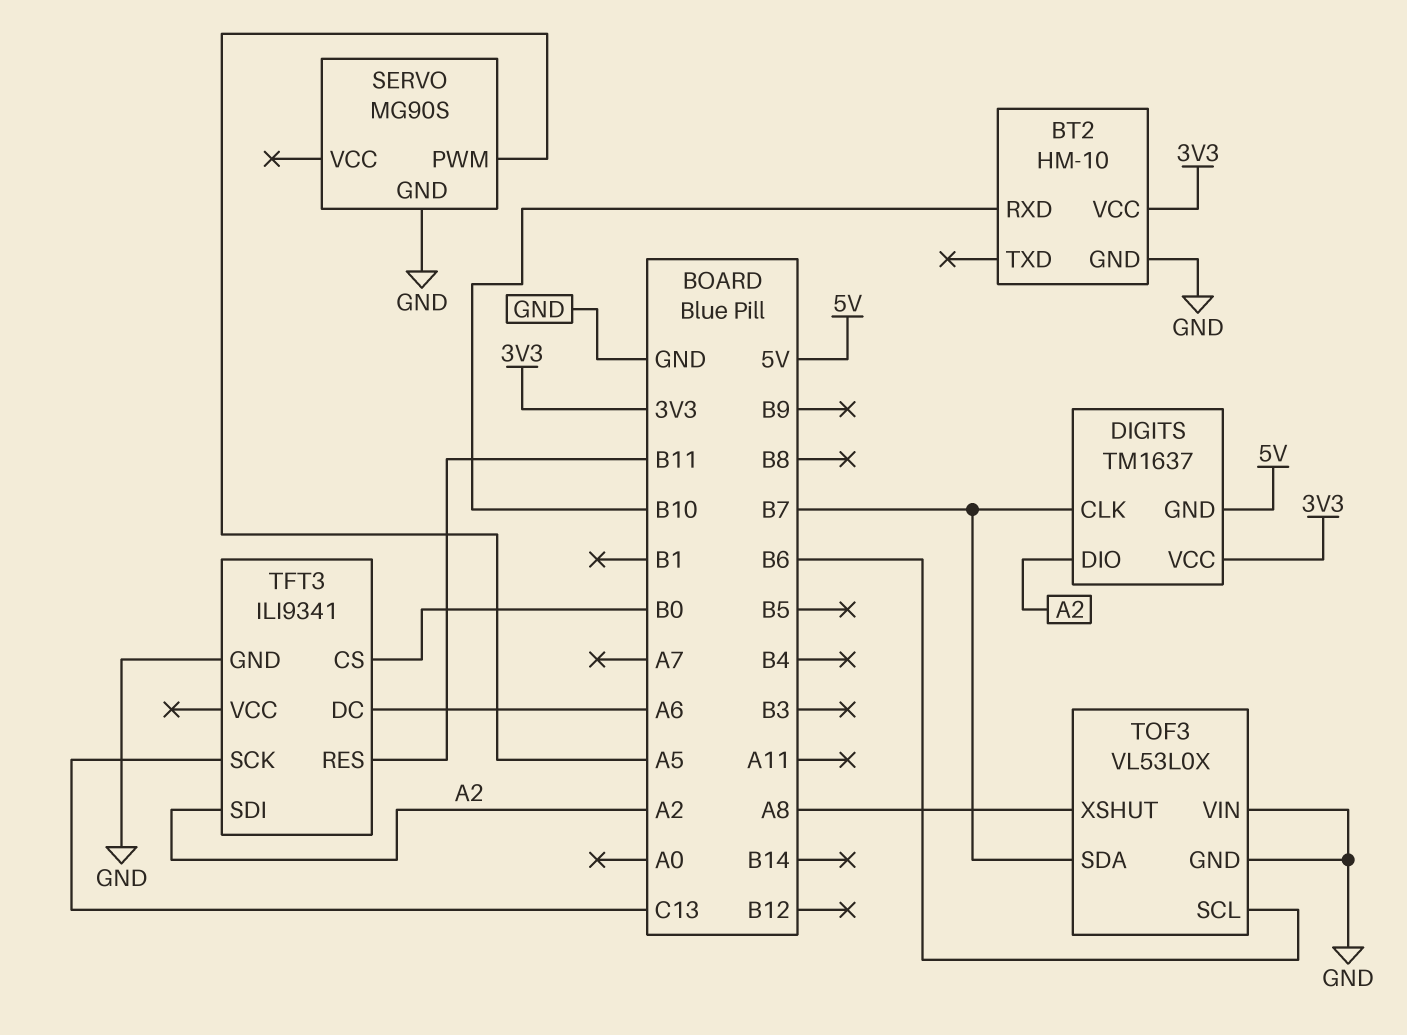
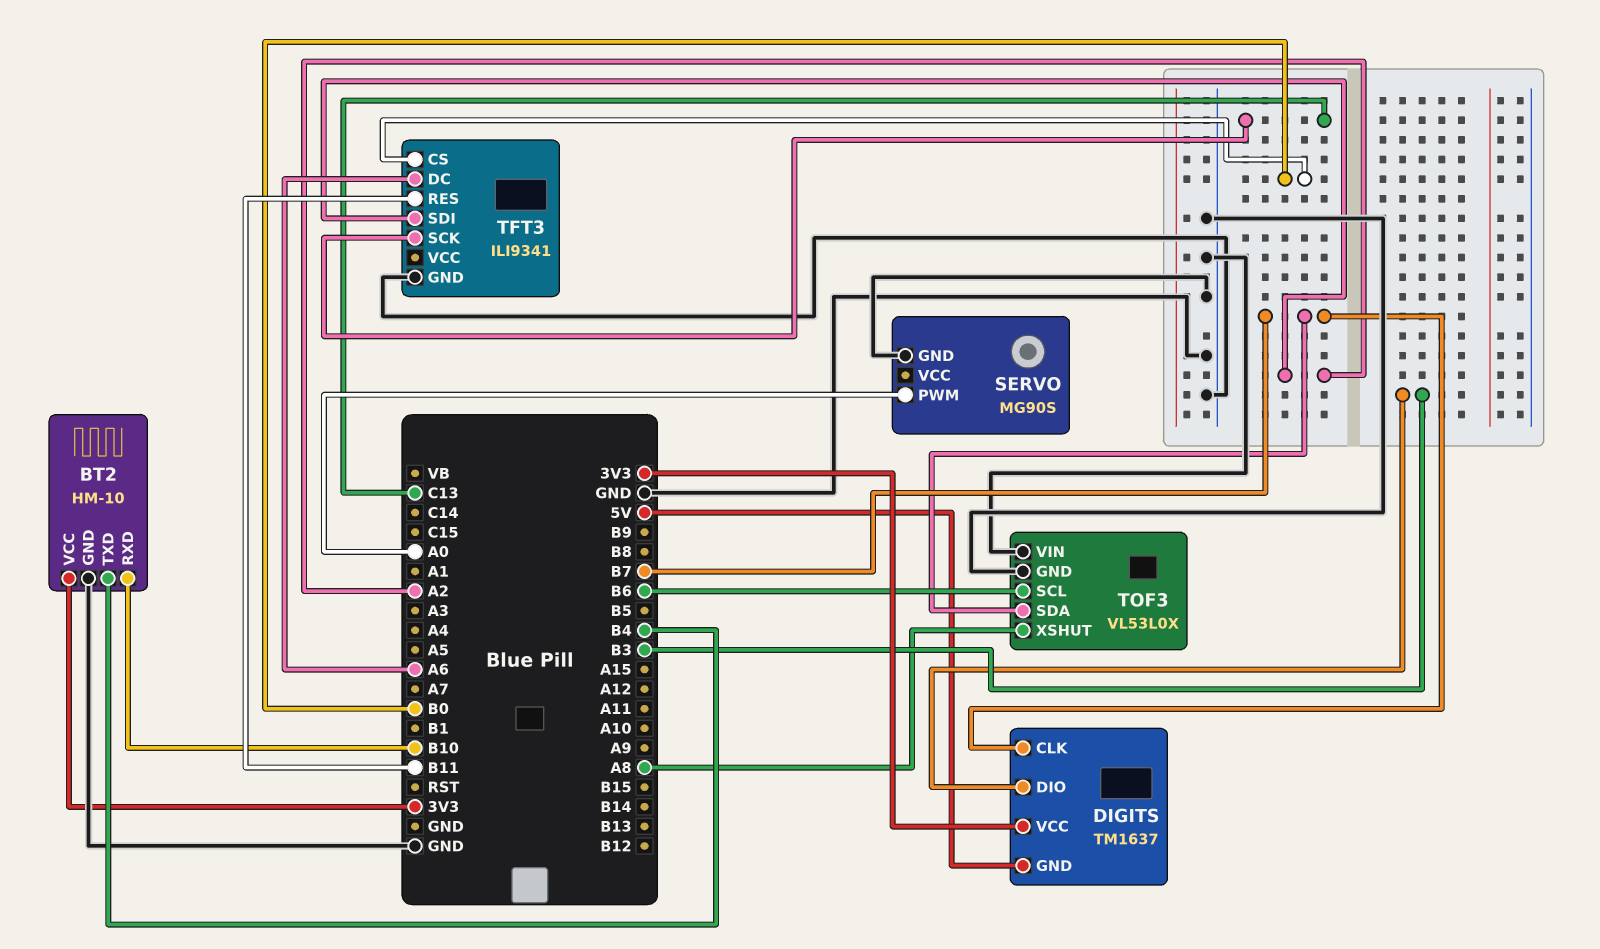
BT2 pin TXD: none -> B4
DIGITS pin DIO: A2 -> B3
SERVO pin PWM: A5 -> A0

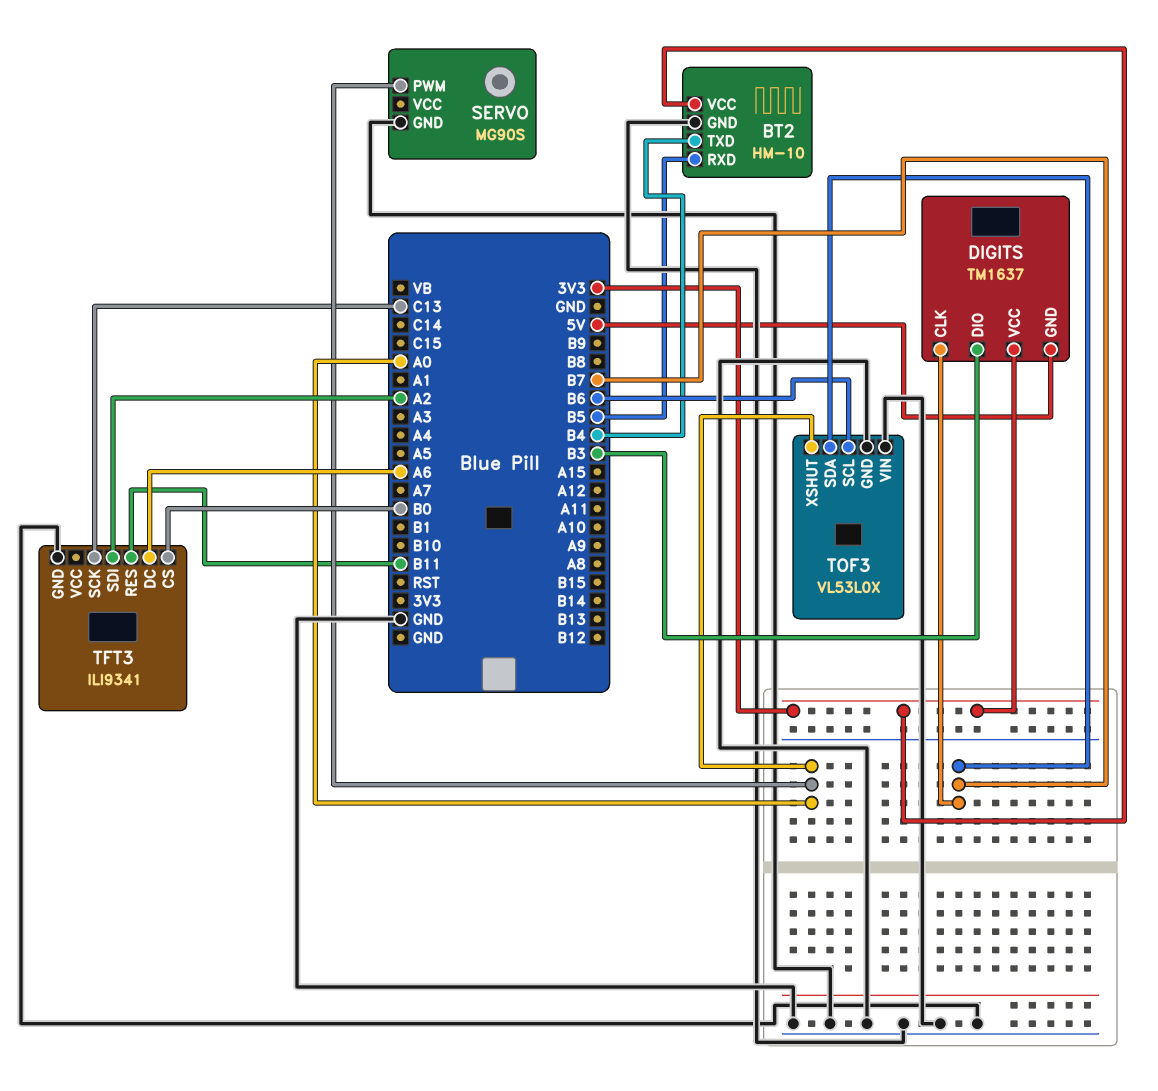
BT2 pin RXD: B10 -> B5
TOF3 pin XSHUT: A8 -> A0

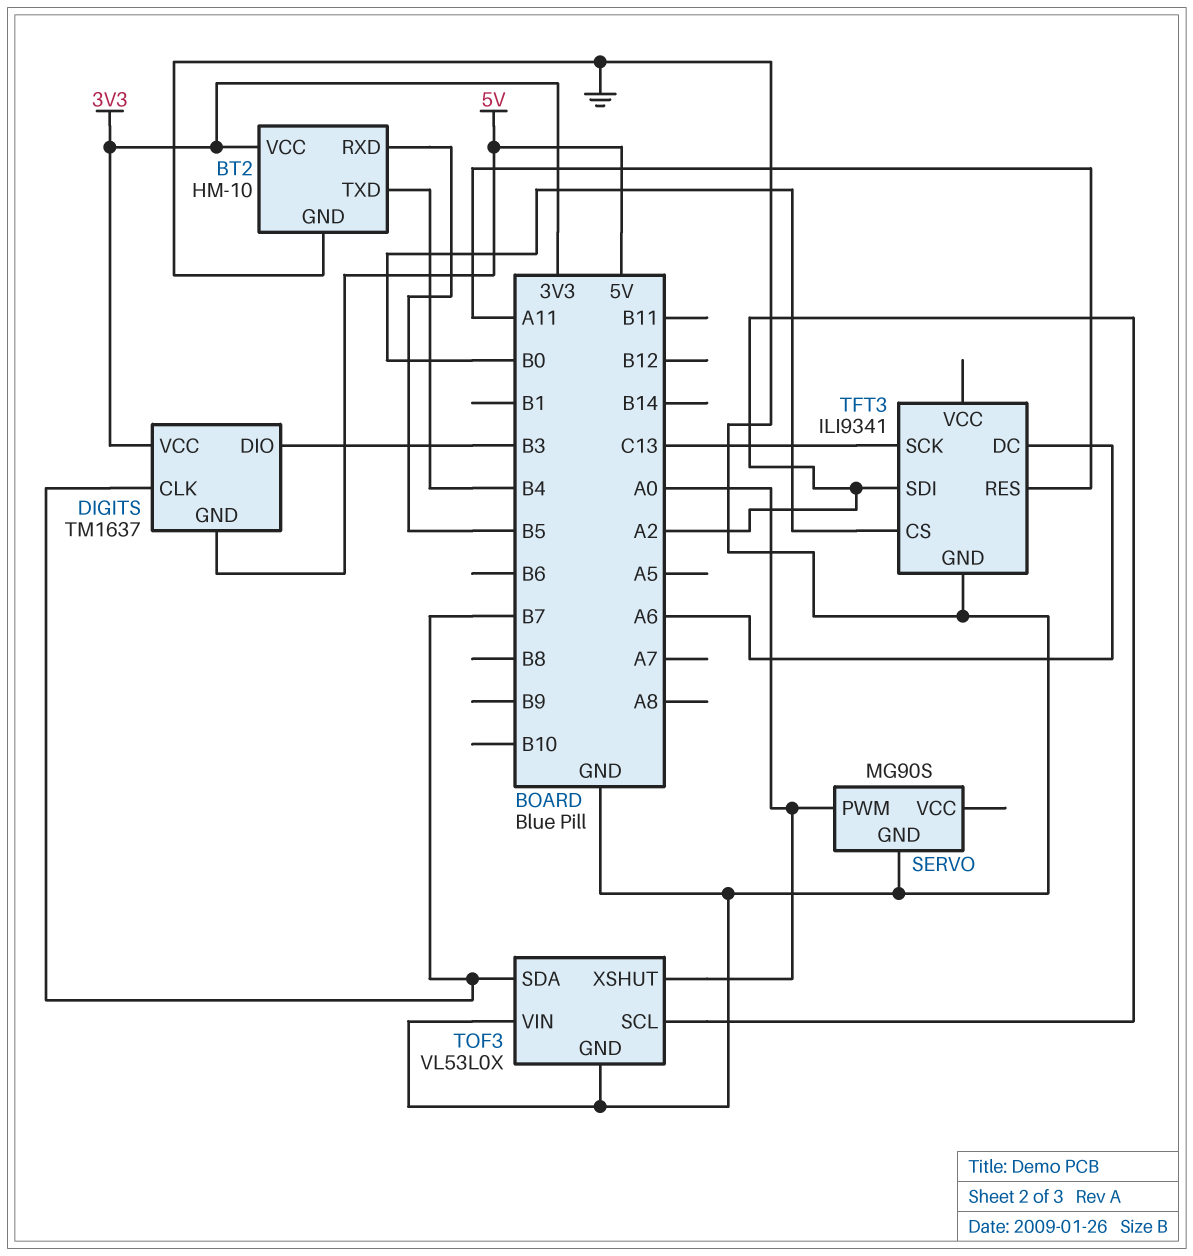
TFT3 pin RES: B11 -> A11
TOF3 pin SCL: B6 -> A2

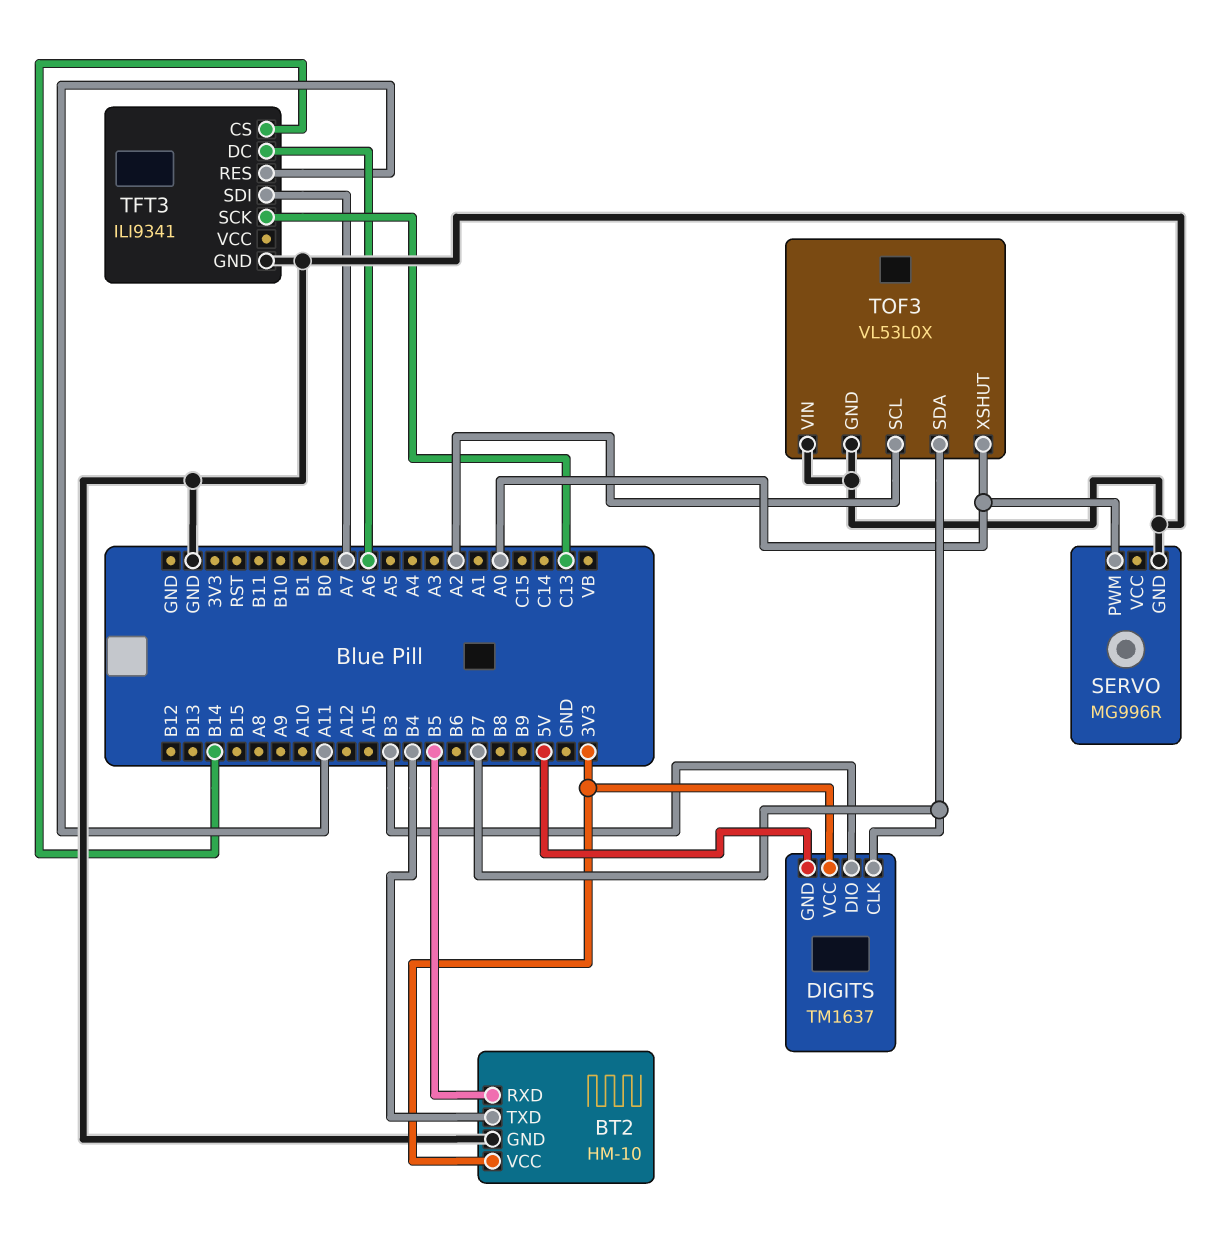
SERVO: MG90S -> MG996R
TFT3 pin CS: B0 -> B14
TFT3 pin SDI: A2 -> A7

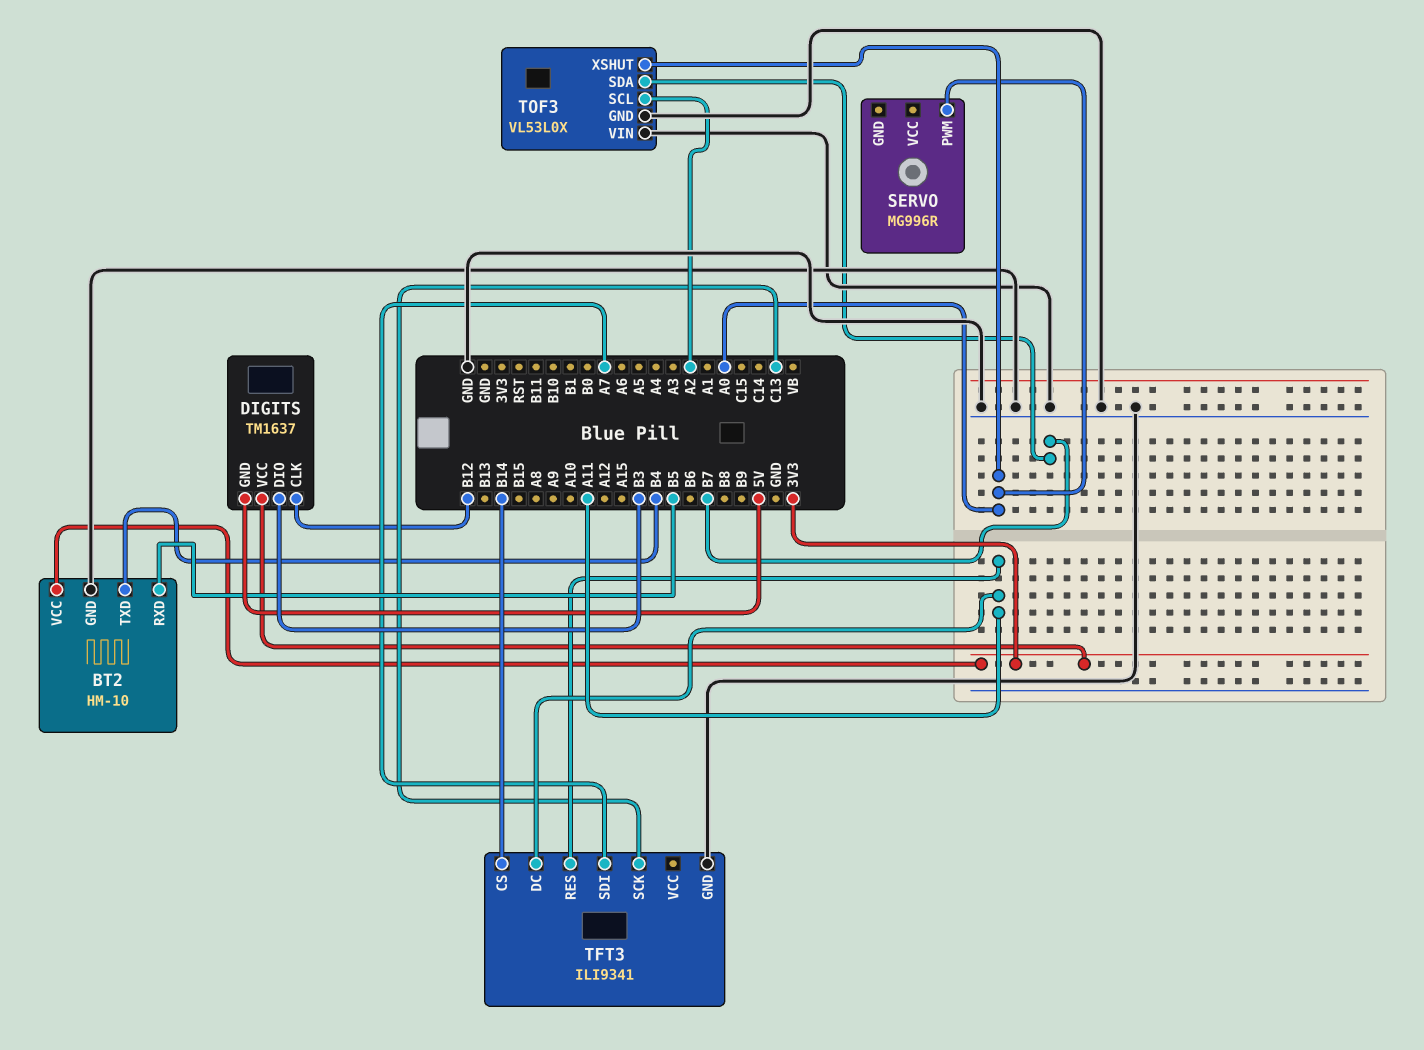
DIGITS pin CLK: B7 -> B12
SERVO pin GND: GND -> none
TFT3 pin DC: A6 -> A11

